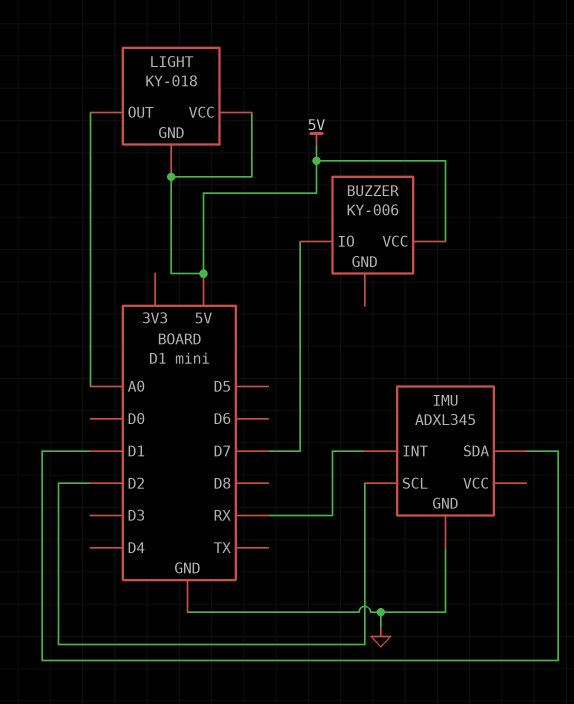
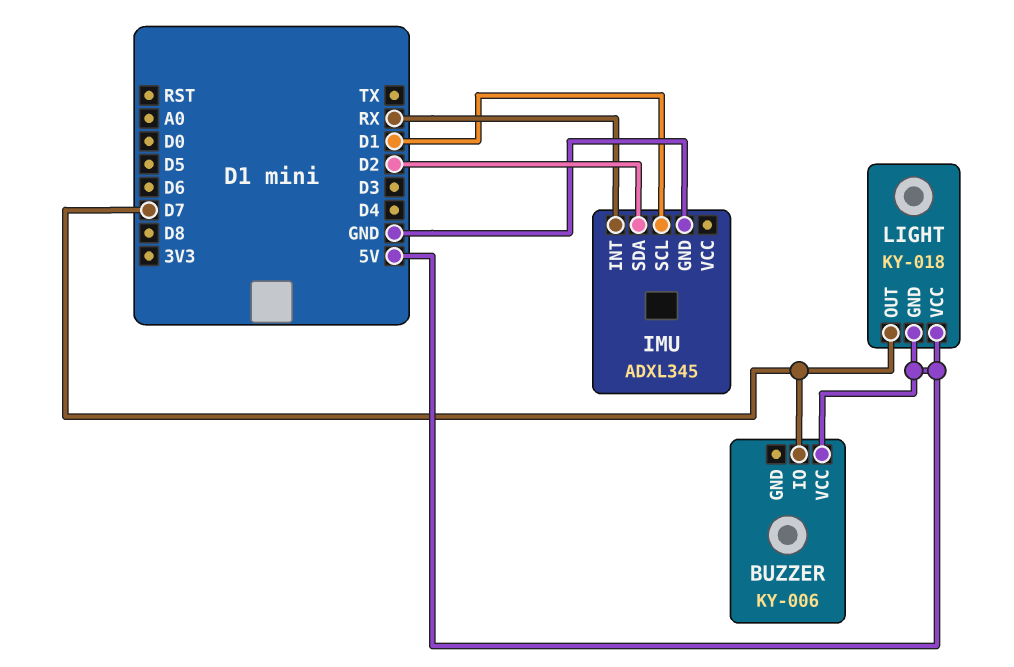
IMU pin SCL: D2 -> D1
IMU pin SDA: D1 -> D2
LIGHT pin OUT: A0 -> D7

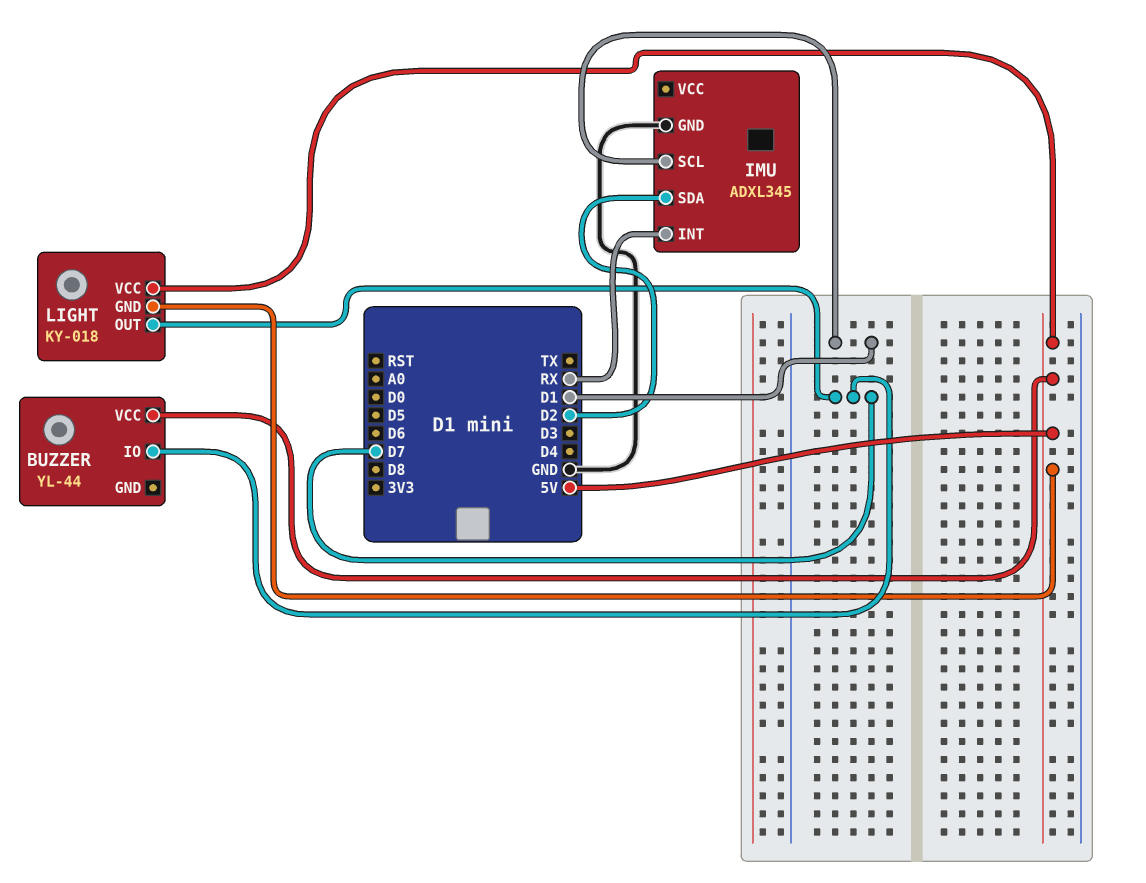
BUZZER: KY-006 -> YL-44

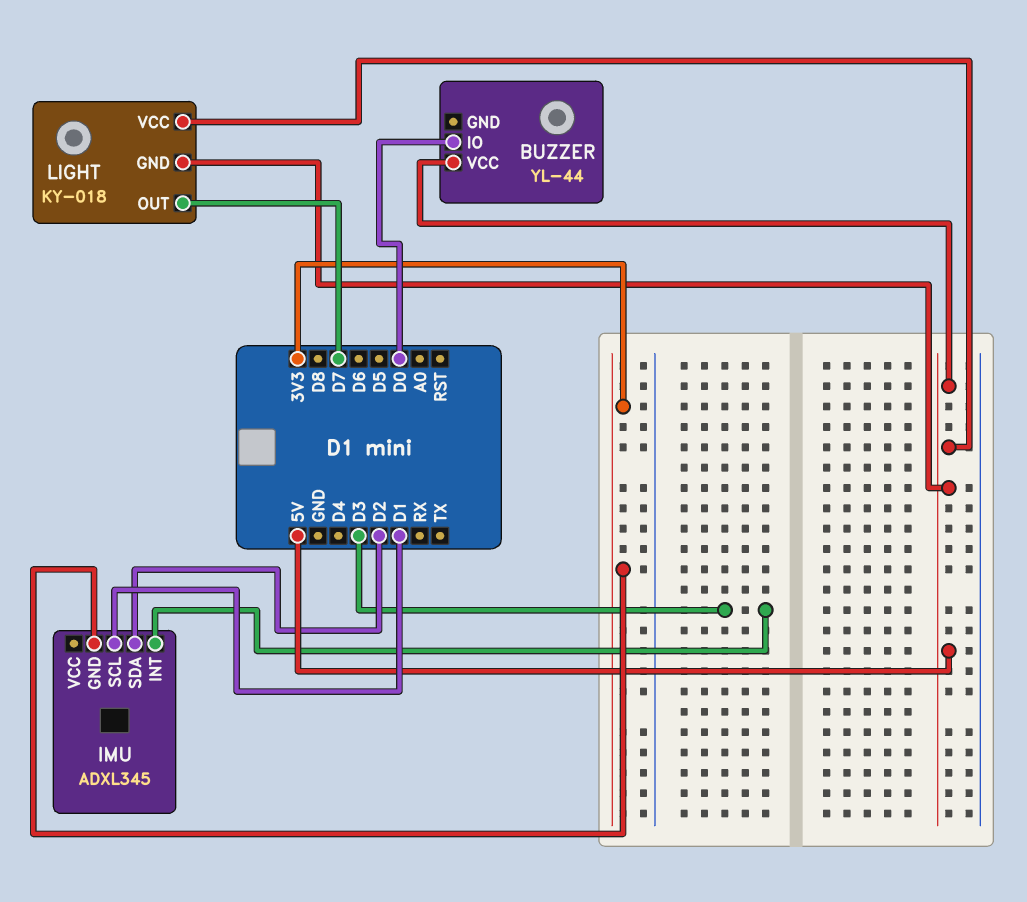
BUZZER pin IO: D7 -> D0
IMU pin GND: GND -> 3V3
IMU pin INT: RX -> D3

